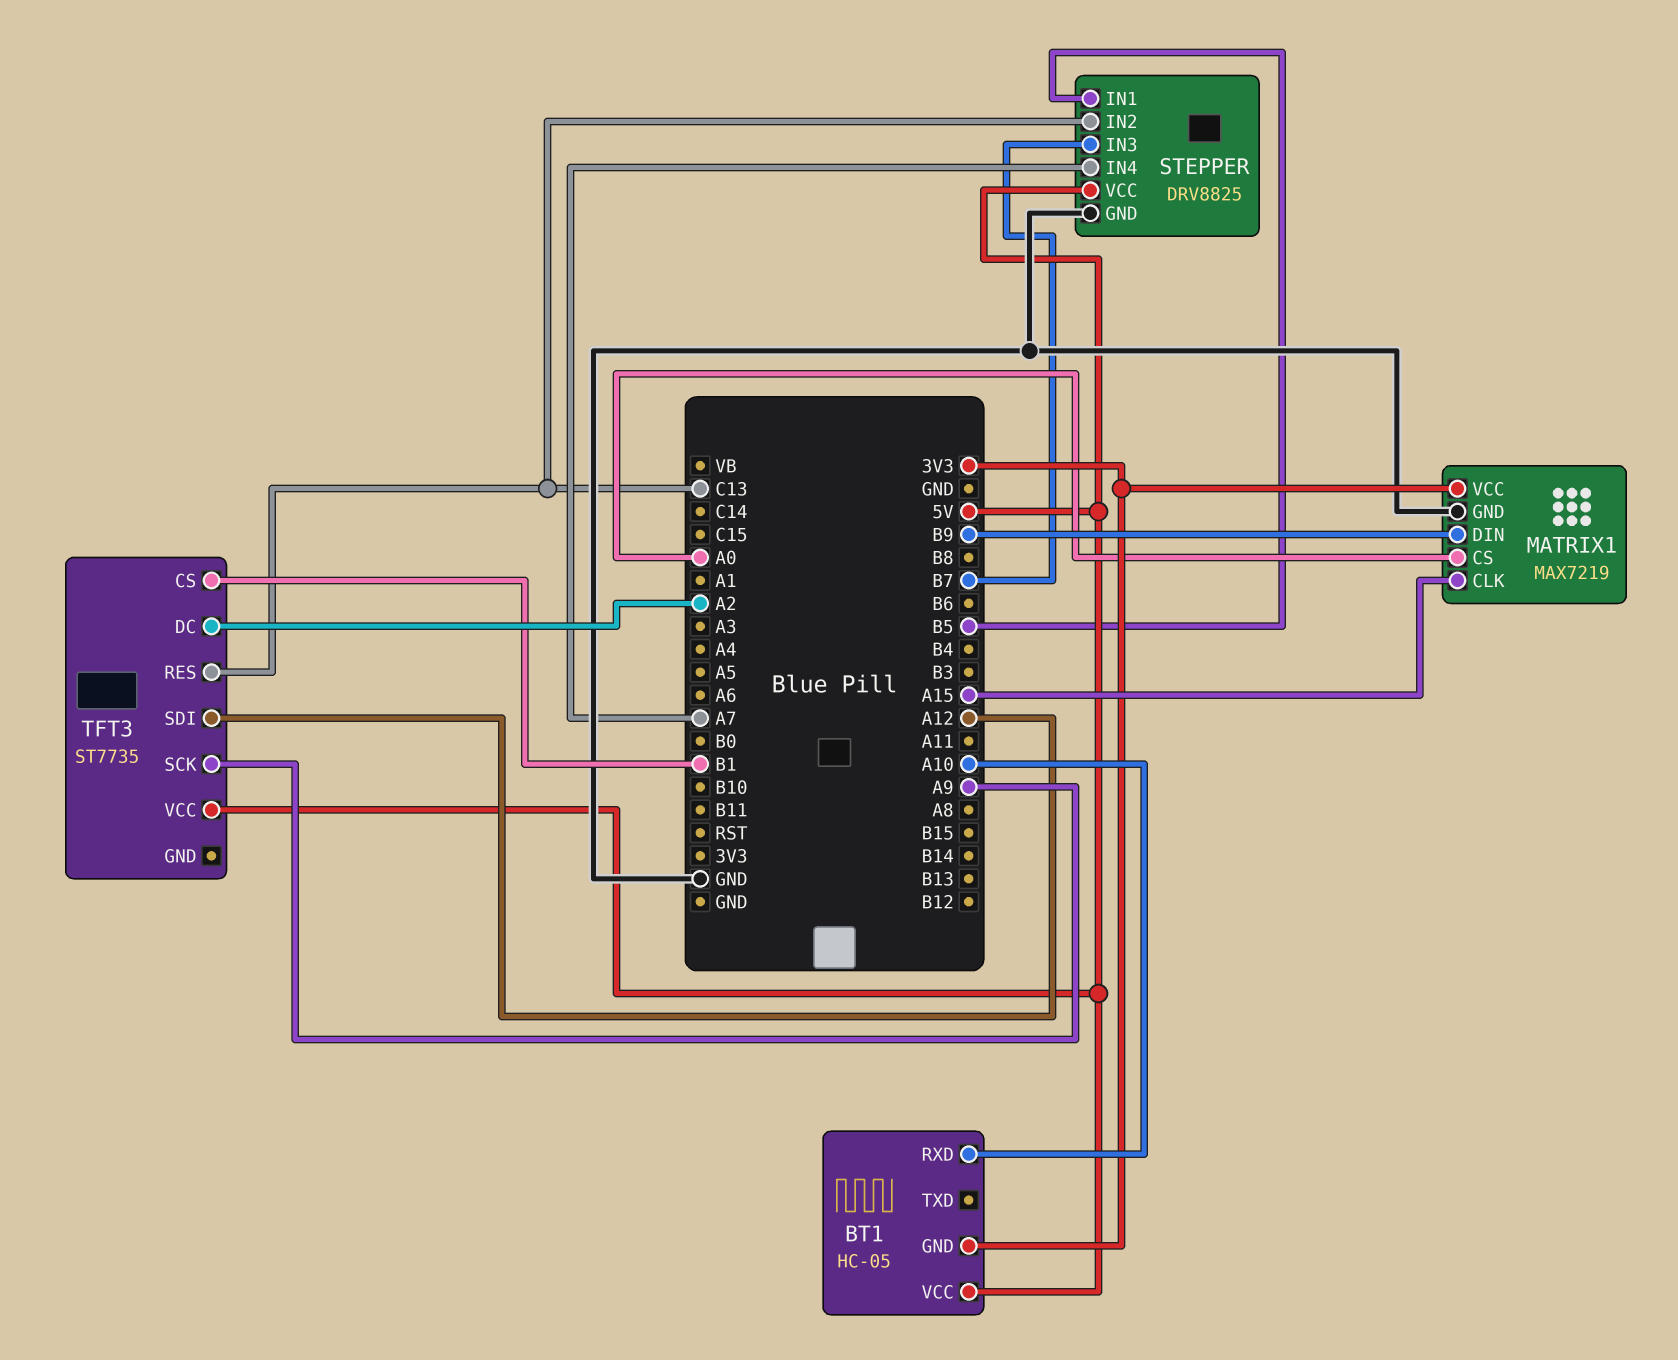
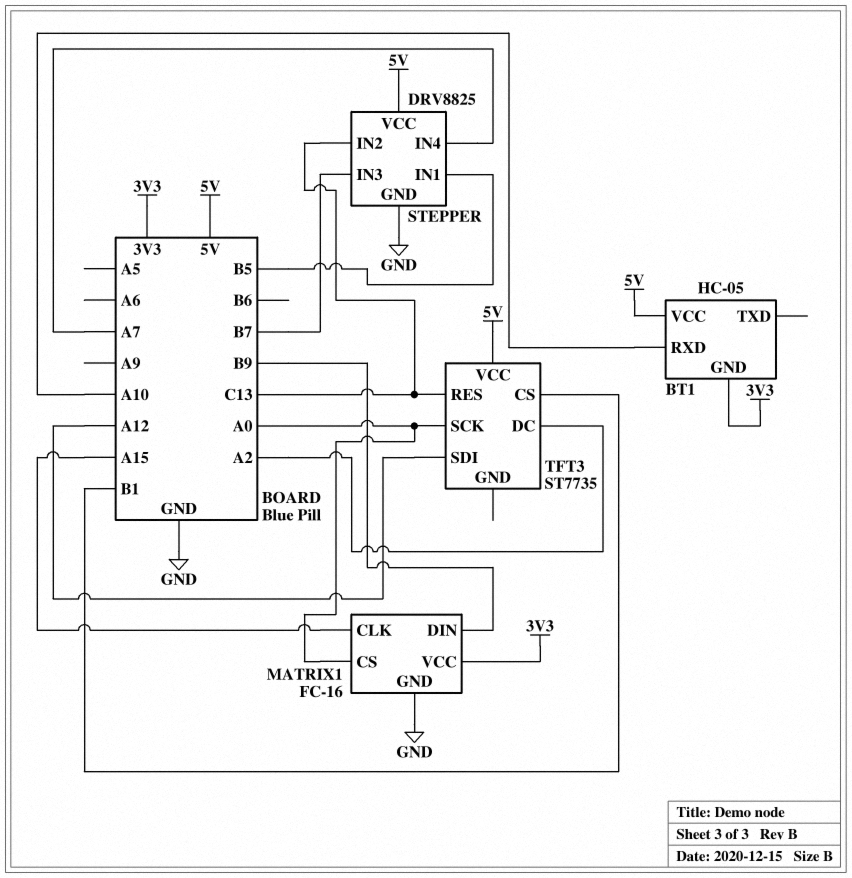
MATRIX1: MAX7219 -> FC-16
TFT3 pin SCK: A9 -> A0

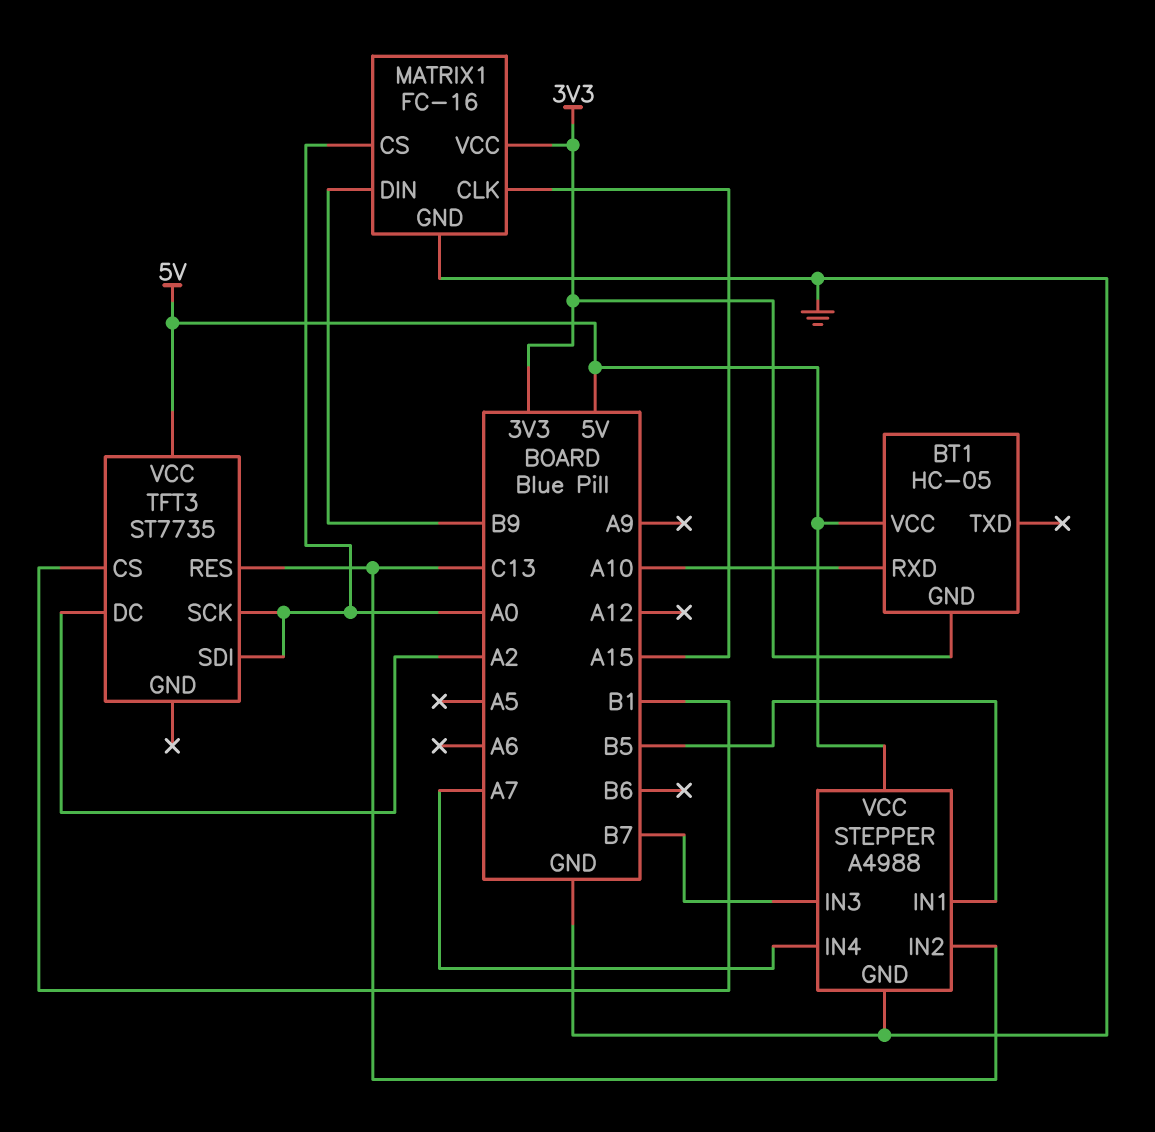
STEPPER: DRV8825 -> A4988
TFT3 pin SDI: A12 -> A0

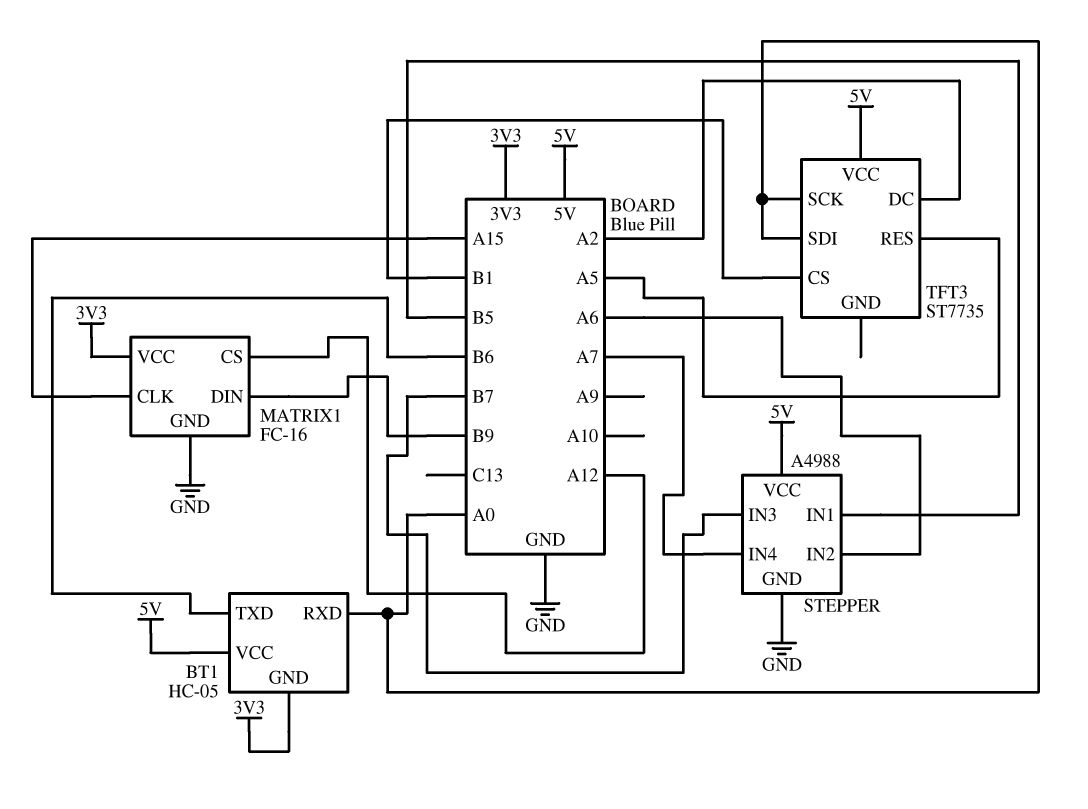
BT1 pin RXD: A10 -> A0
BT1 pin TXD: none -> B6
MATRIX1 pin CS: A0 -> A12
STEPPER pin IN2: C13 -> A6
TFT3 pin RES: C13 -> A5

